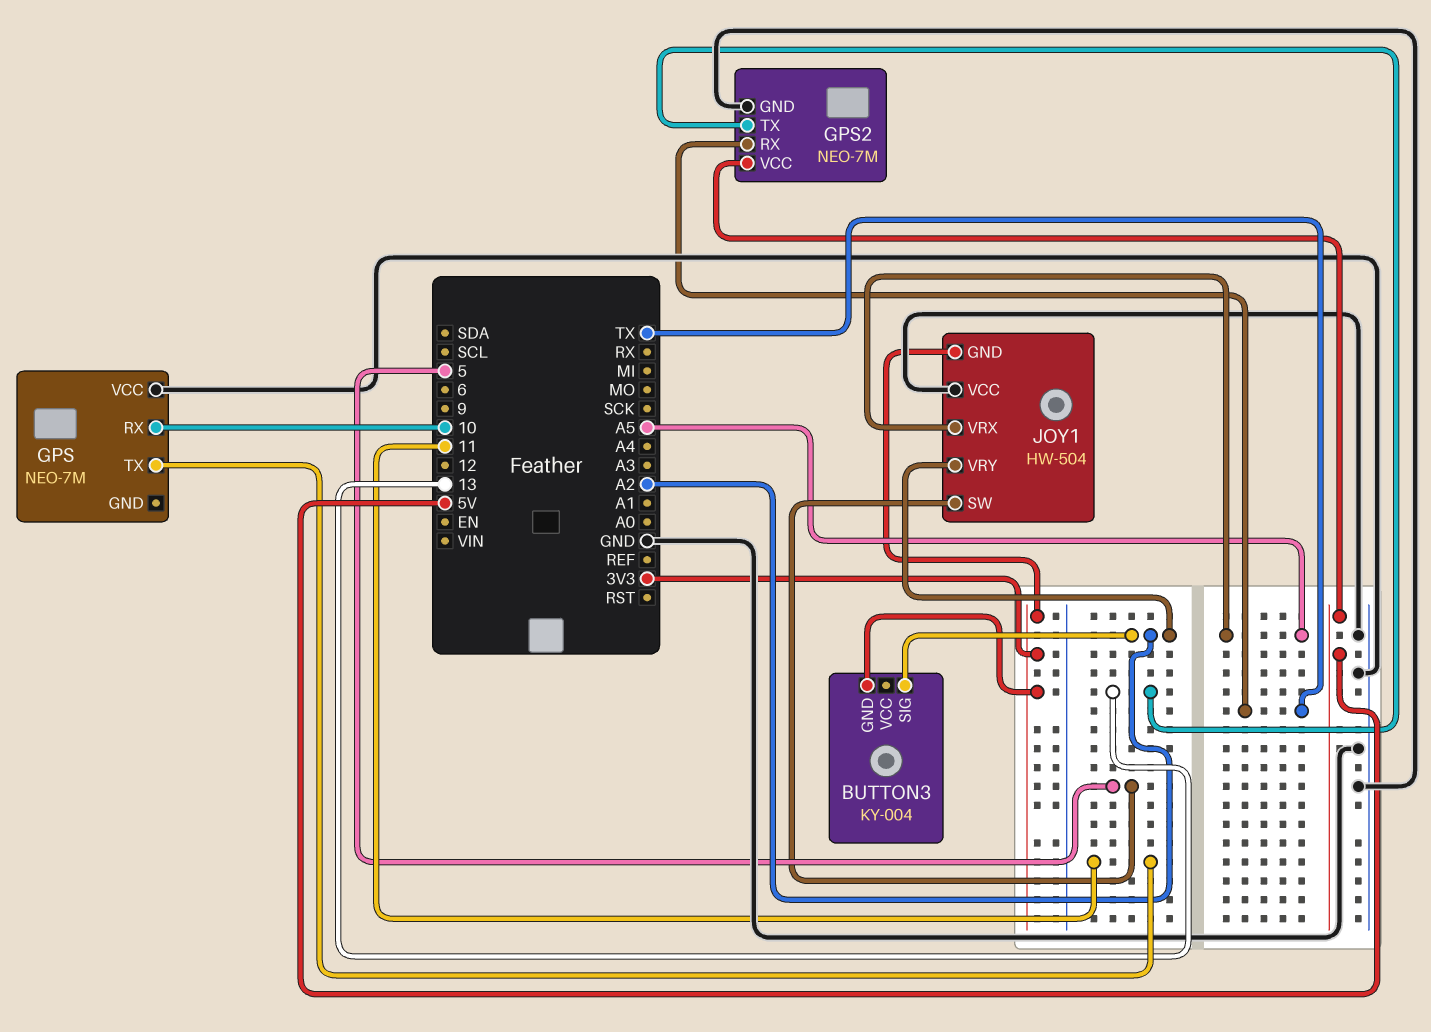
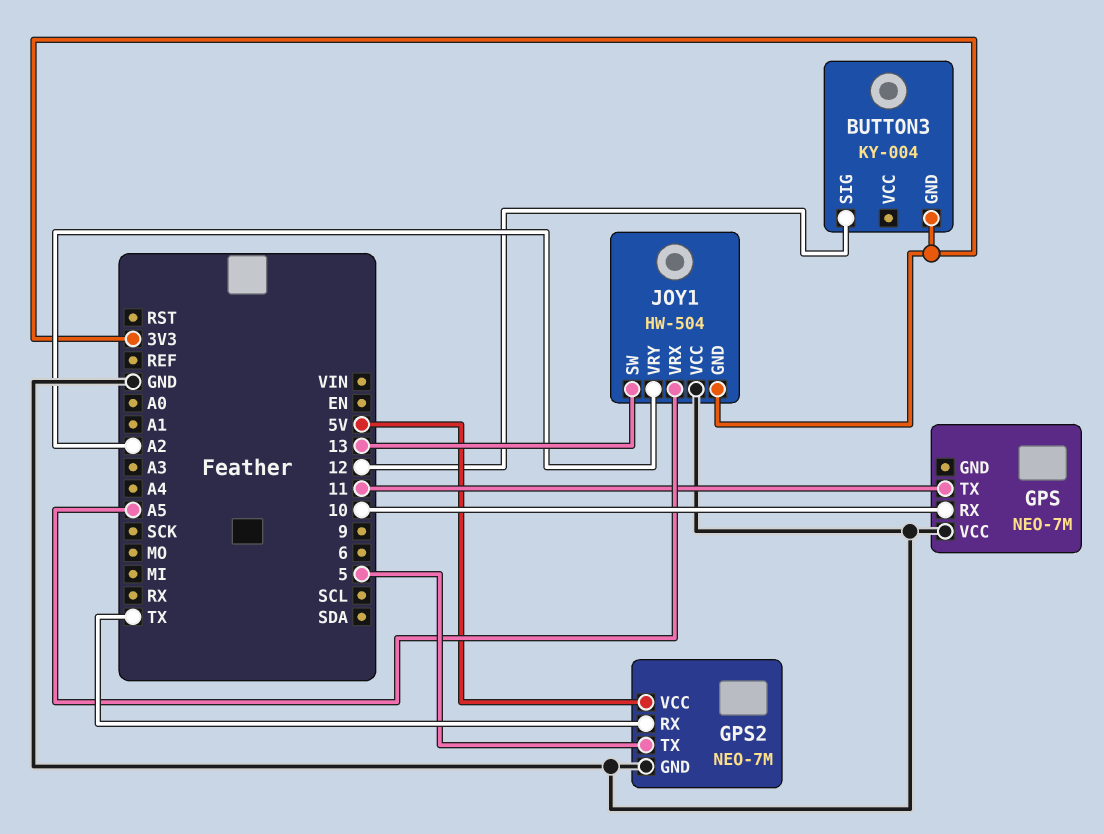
BUTTON3 pin SIG: A2 -> 12
GPS2 pin TX: 13 -> 5
JOY1 pin SW: 5 -> 13

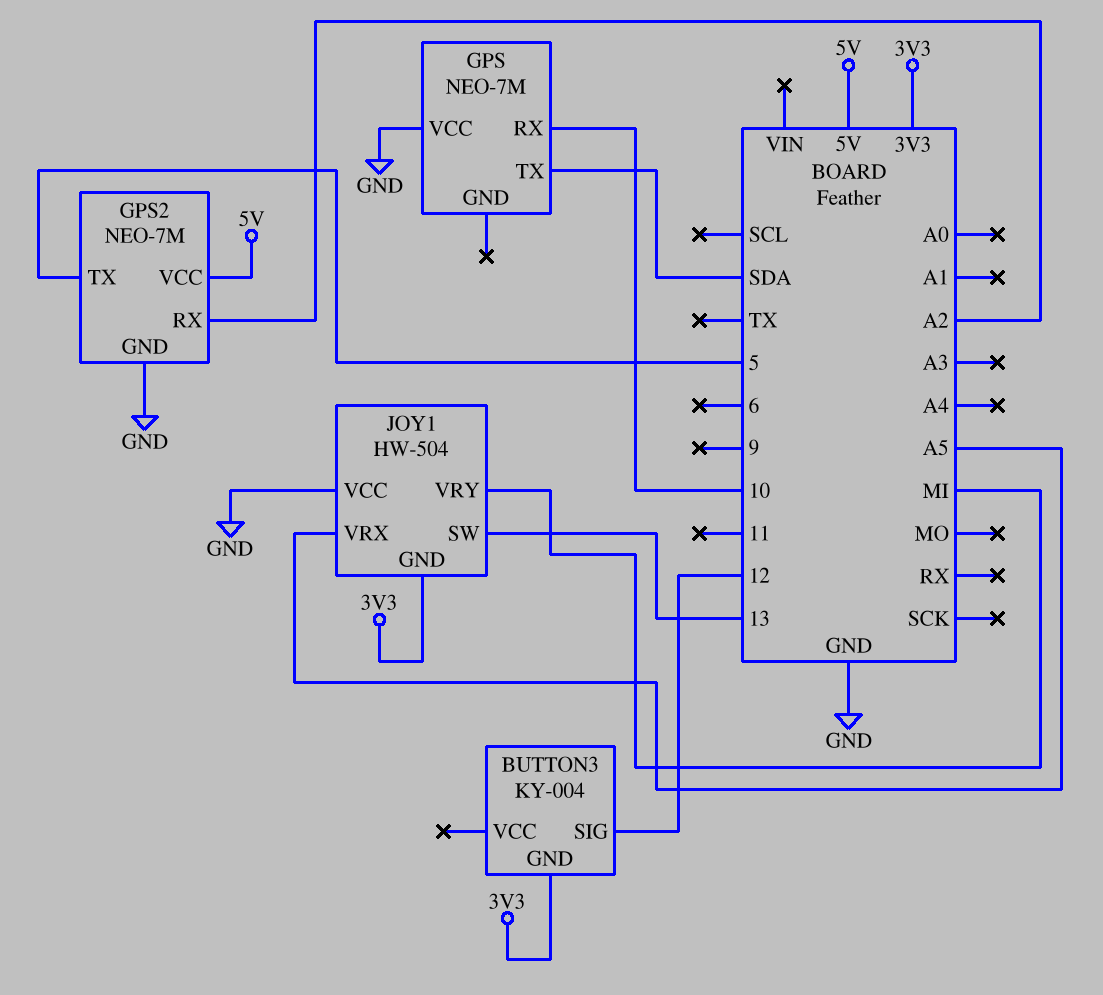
GPS pin TX: 11 -> SDA
GPS2 pin RX: TX -> A2
JOY1 pin VRY: A2 -> MI

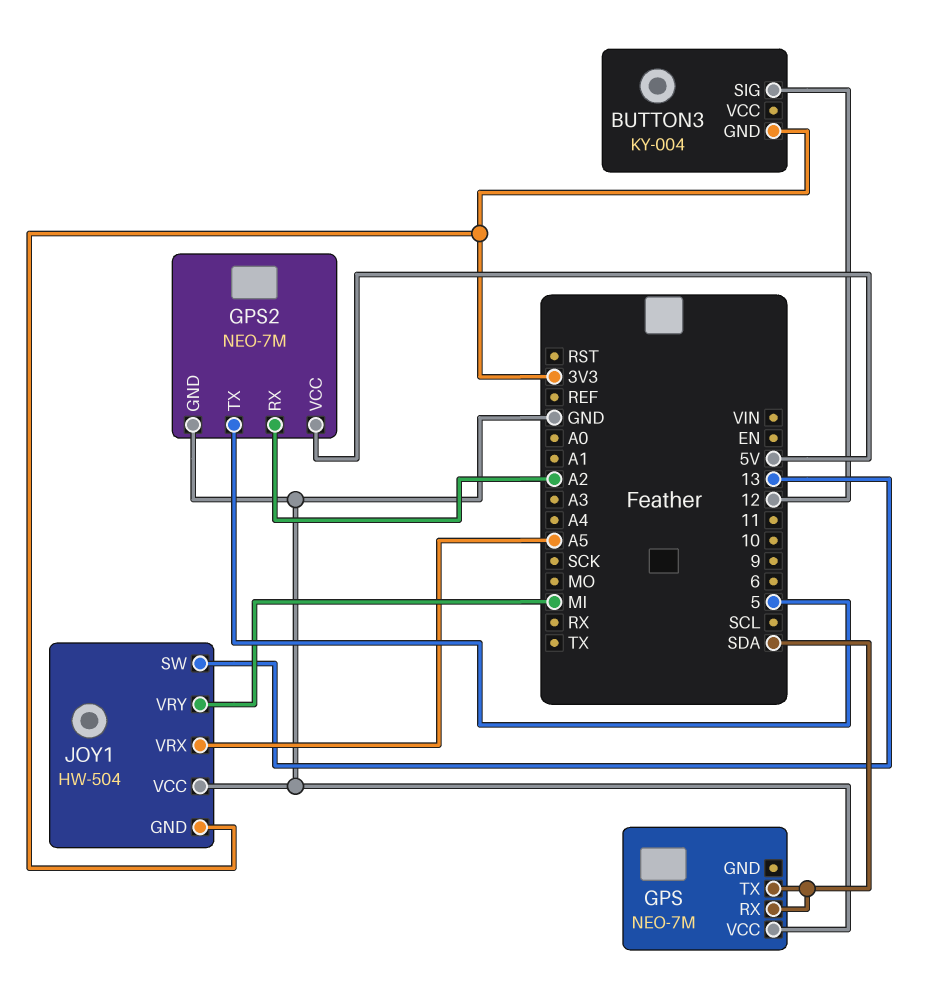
GPS pin RX: 10 -> SDA

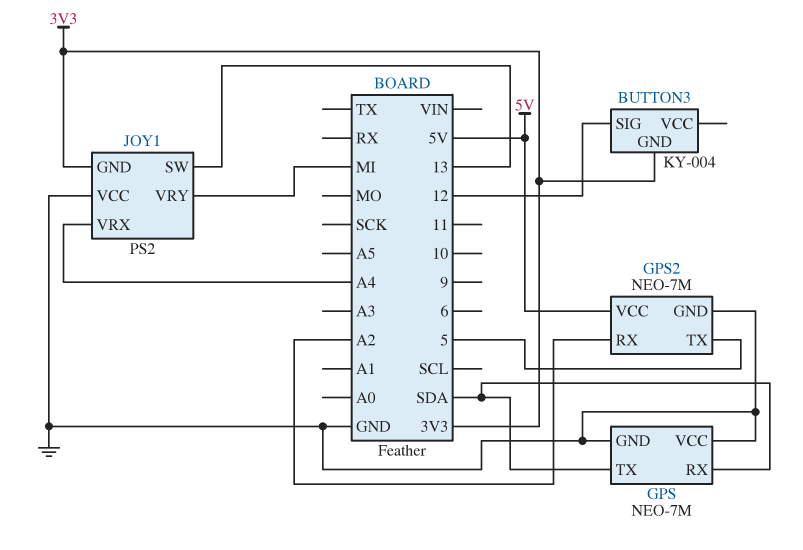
GPS pin GND: none -> GND
JOY1: HW-504 -> PS2
JOY1 pin VRX: A5 -> A4

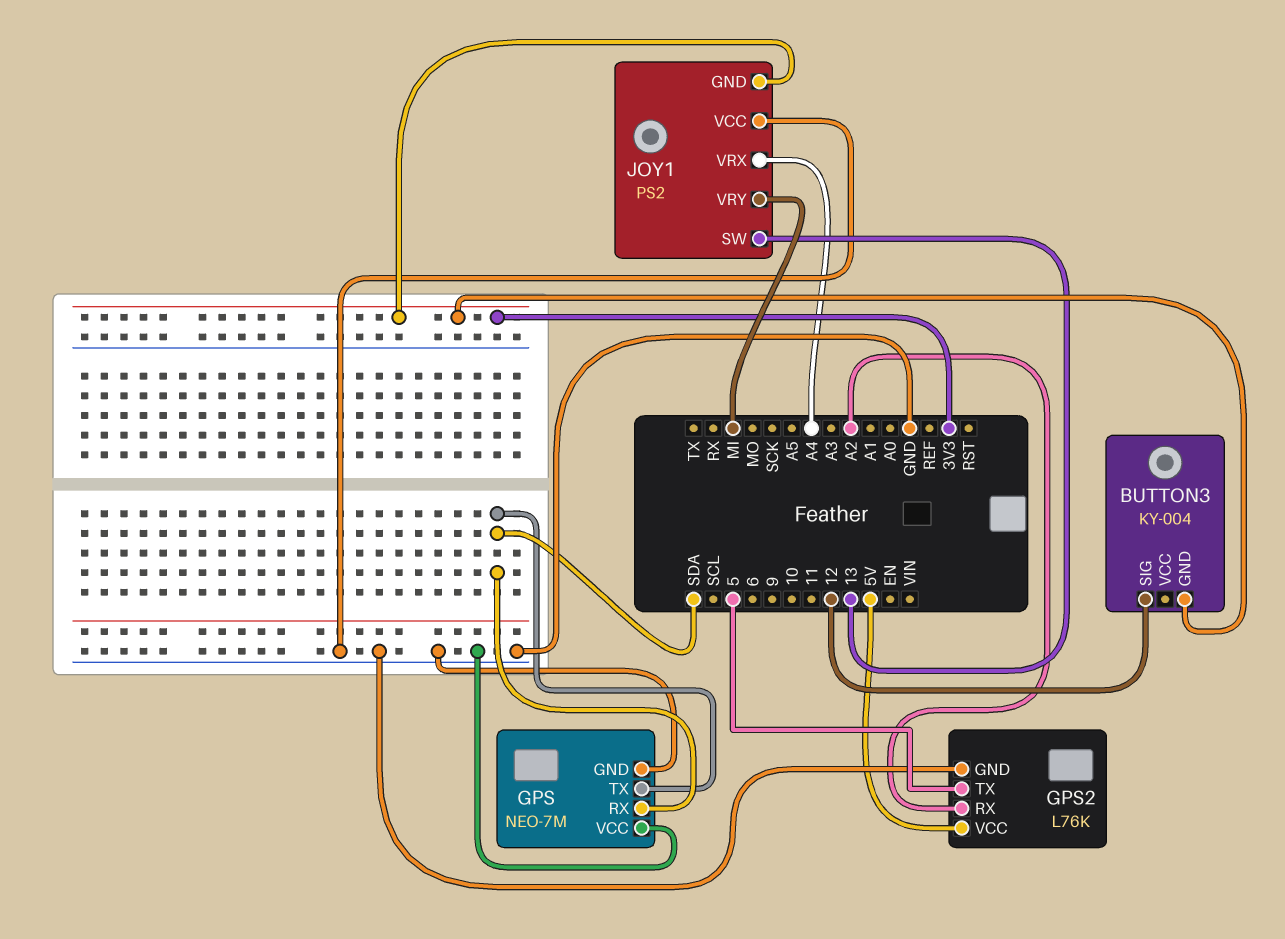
GPS2: NEO-7M -> L76K

